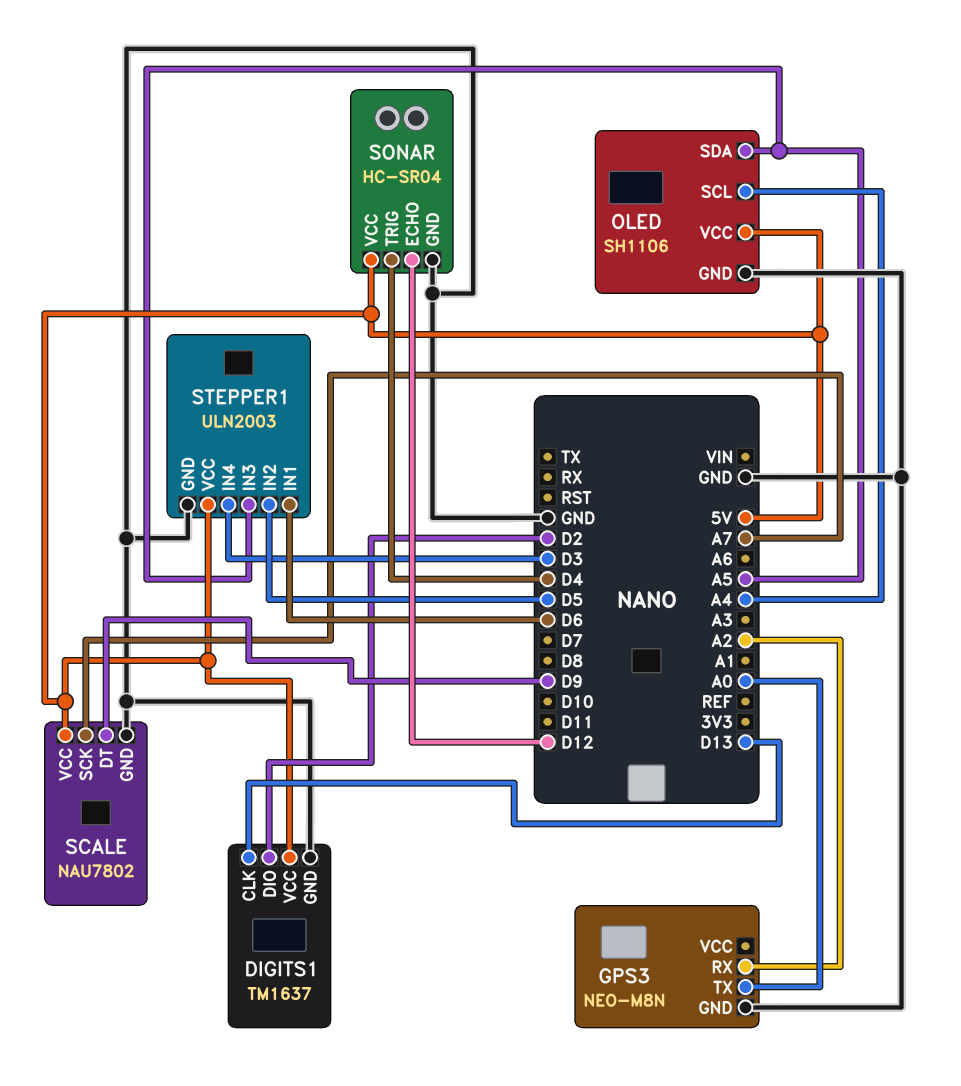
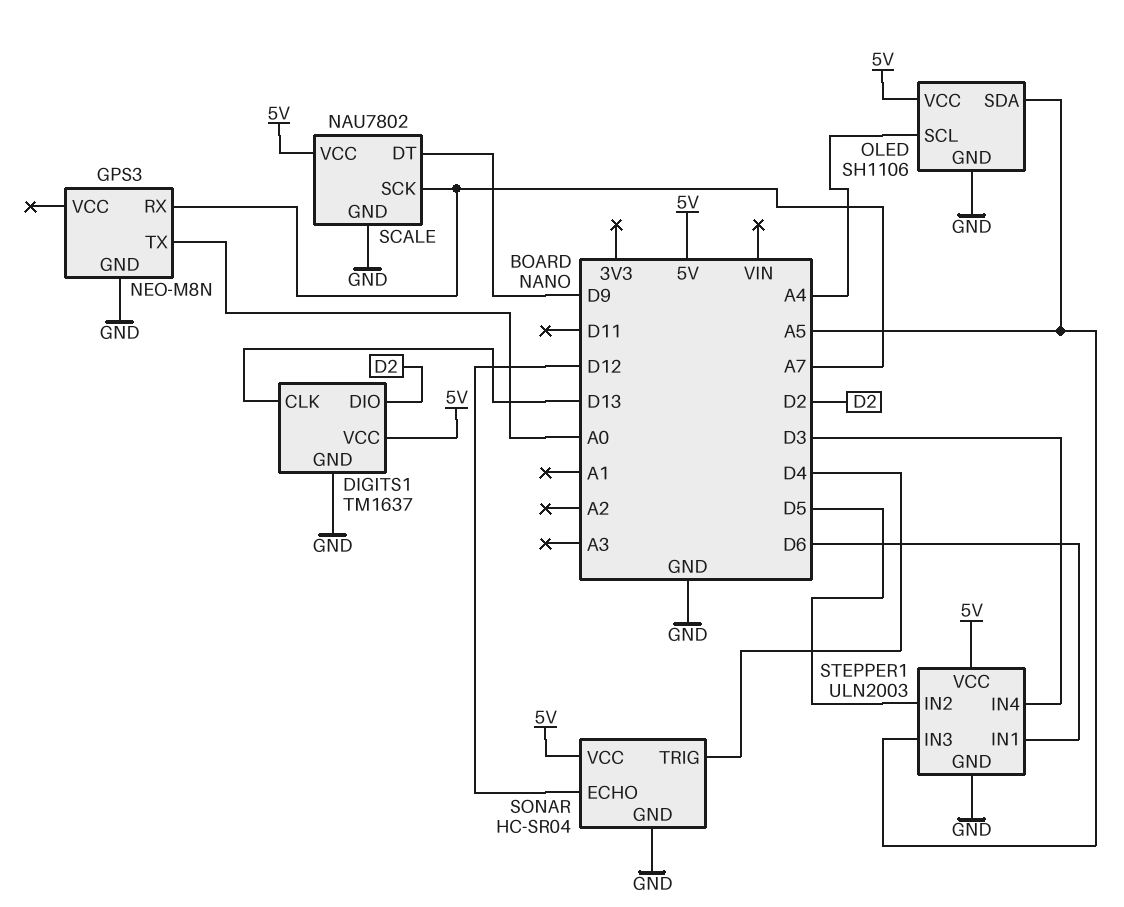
GPS3 pin RX: A2 -> A7

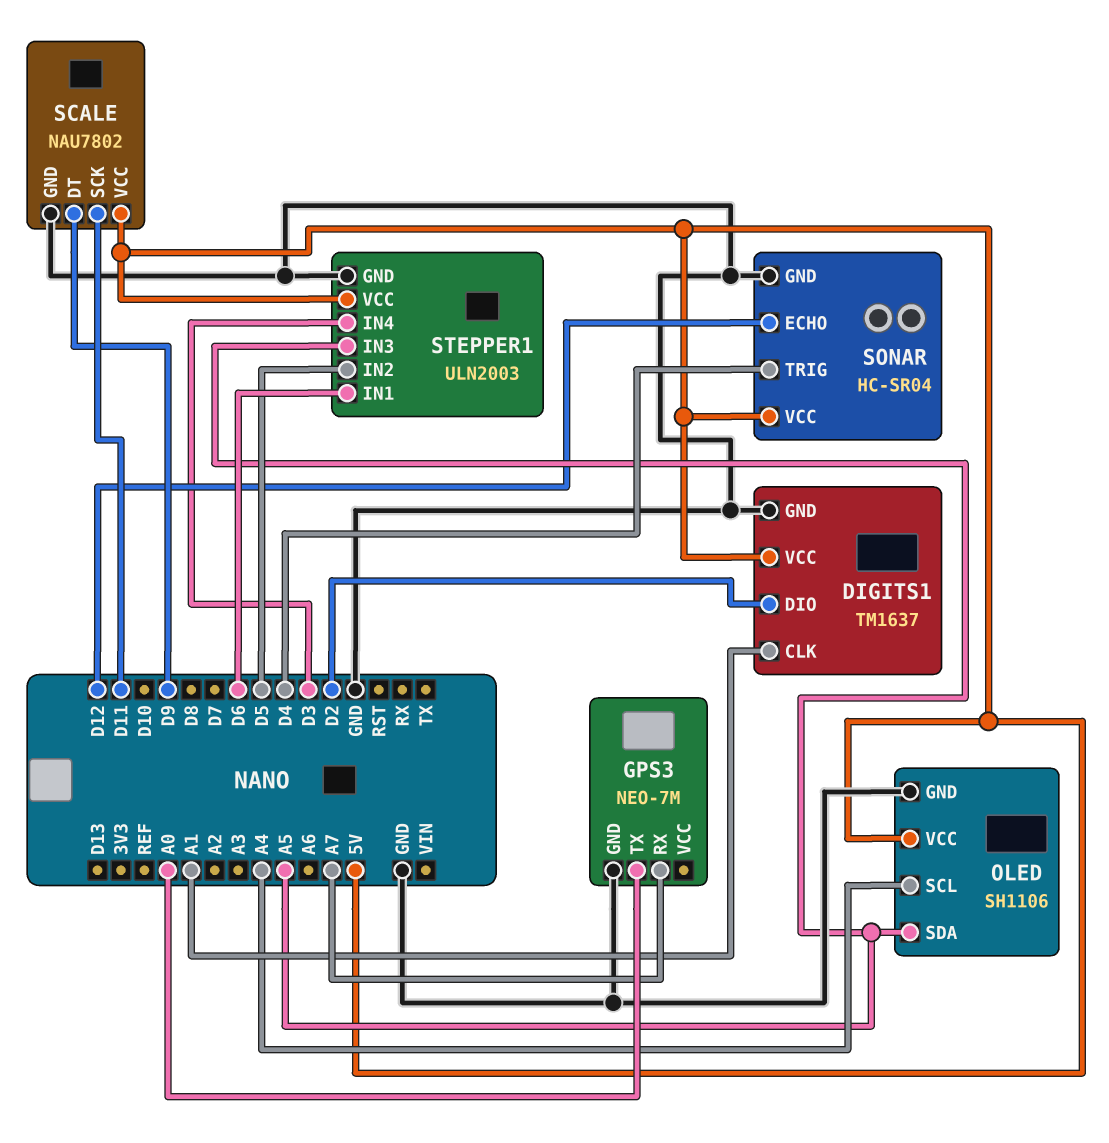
DIGITS1 pin CLK: D13 -> A1
GPS3: NEO-M8N -> NEO-7M
SCALE pin SCK: A7 -> D11

